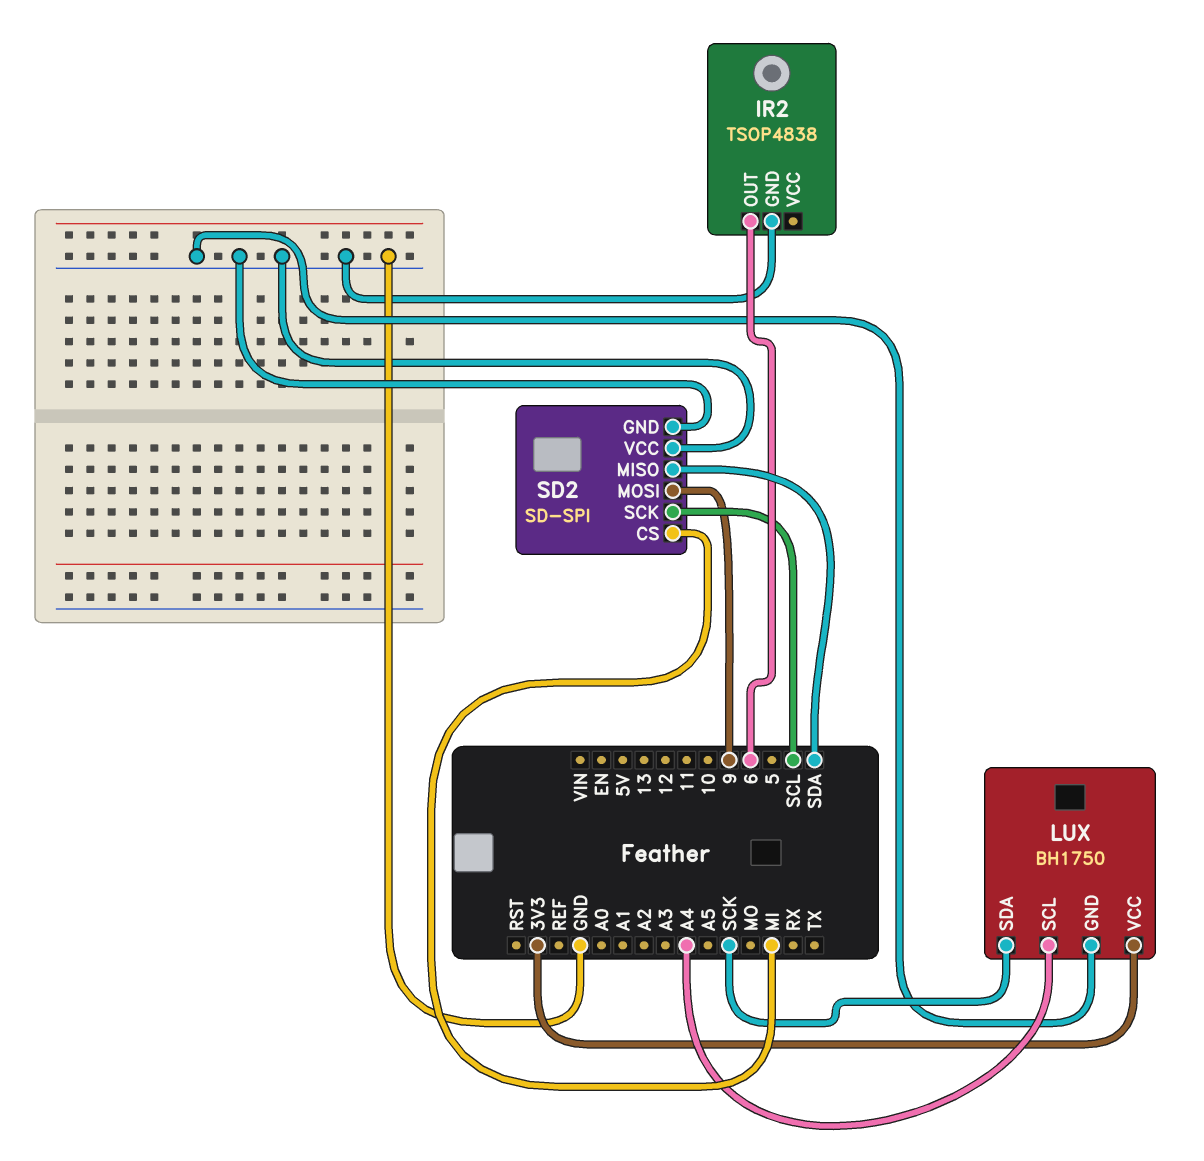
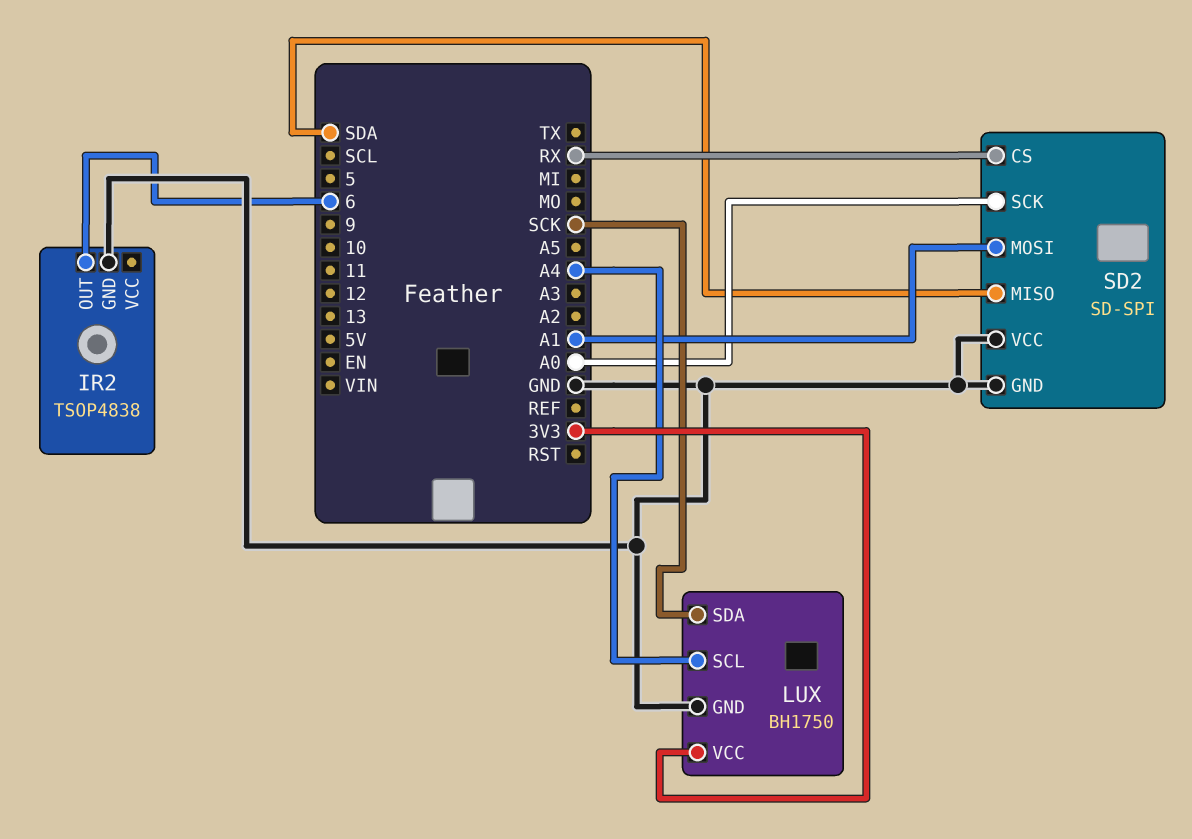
SD2 pin CS: MI -> RX
SD2 pin MOSI: 9 -> A1
SD2 pin SCK: SCL -> A0

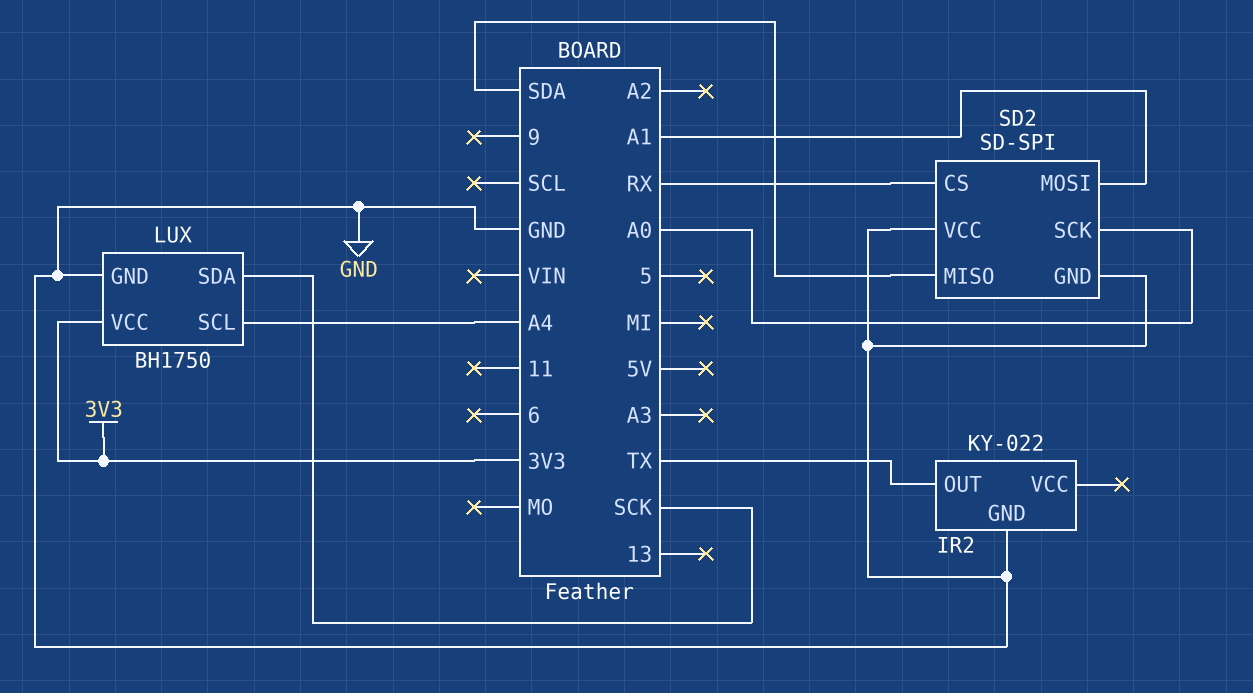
IR2: TSOP4838 -> KY-022
IR2 pin OUT: 6 -> TX

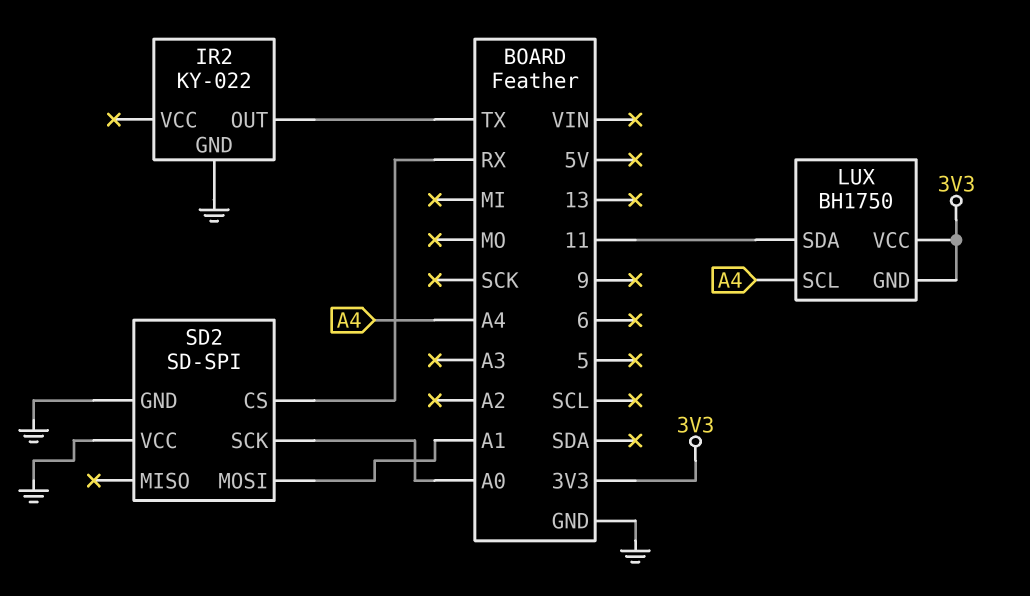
LUX pin GND: GND -> 3V3
LUX pin SDA: SCK -> 11
SD2 pin MISO: SDA -> none

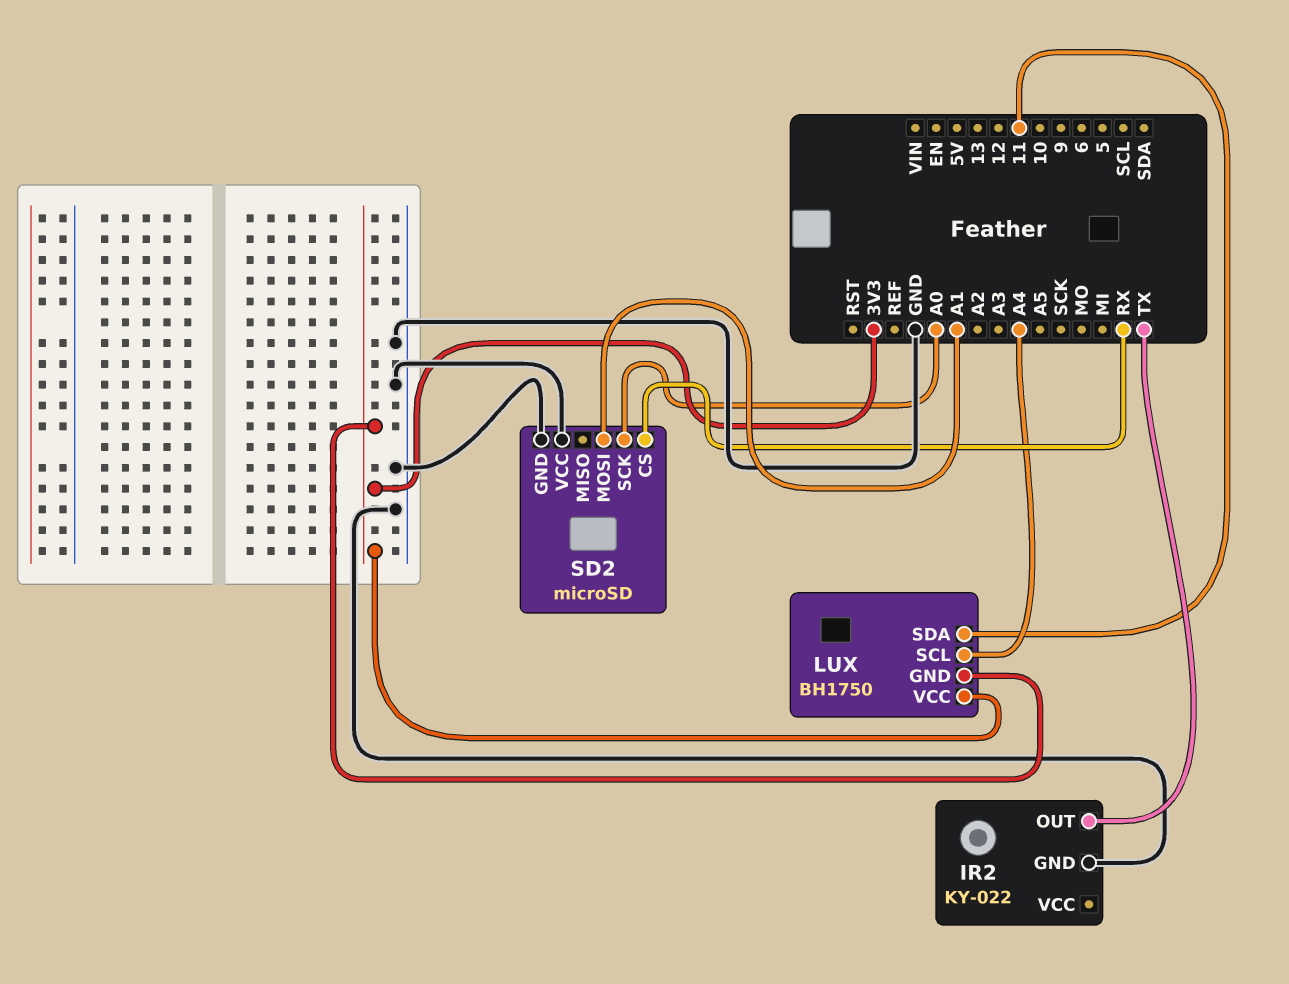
SD2: SD-SPI -> microSD

